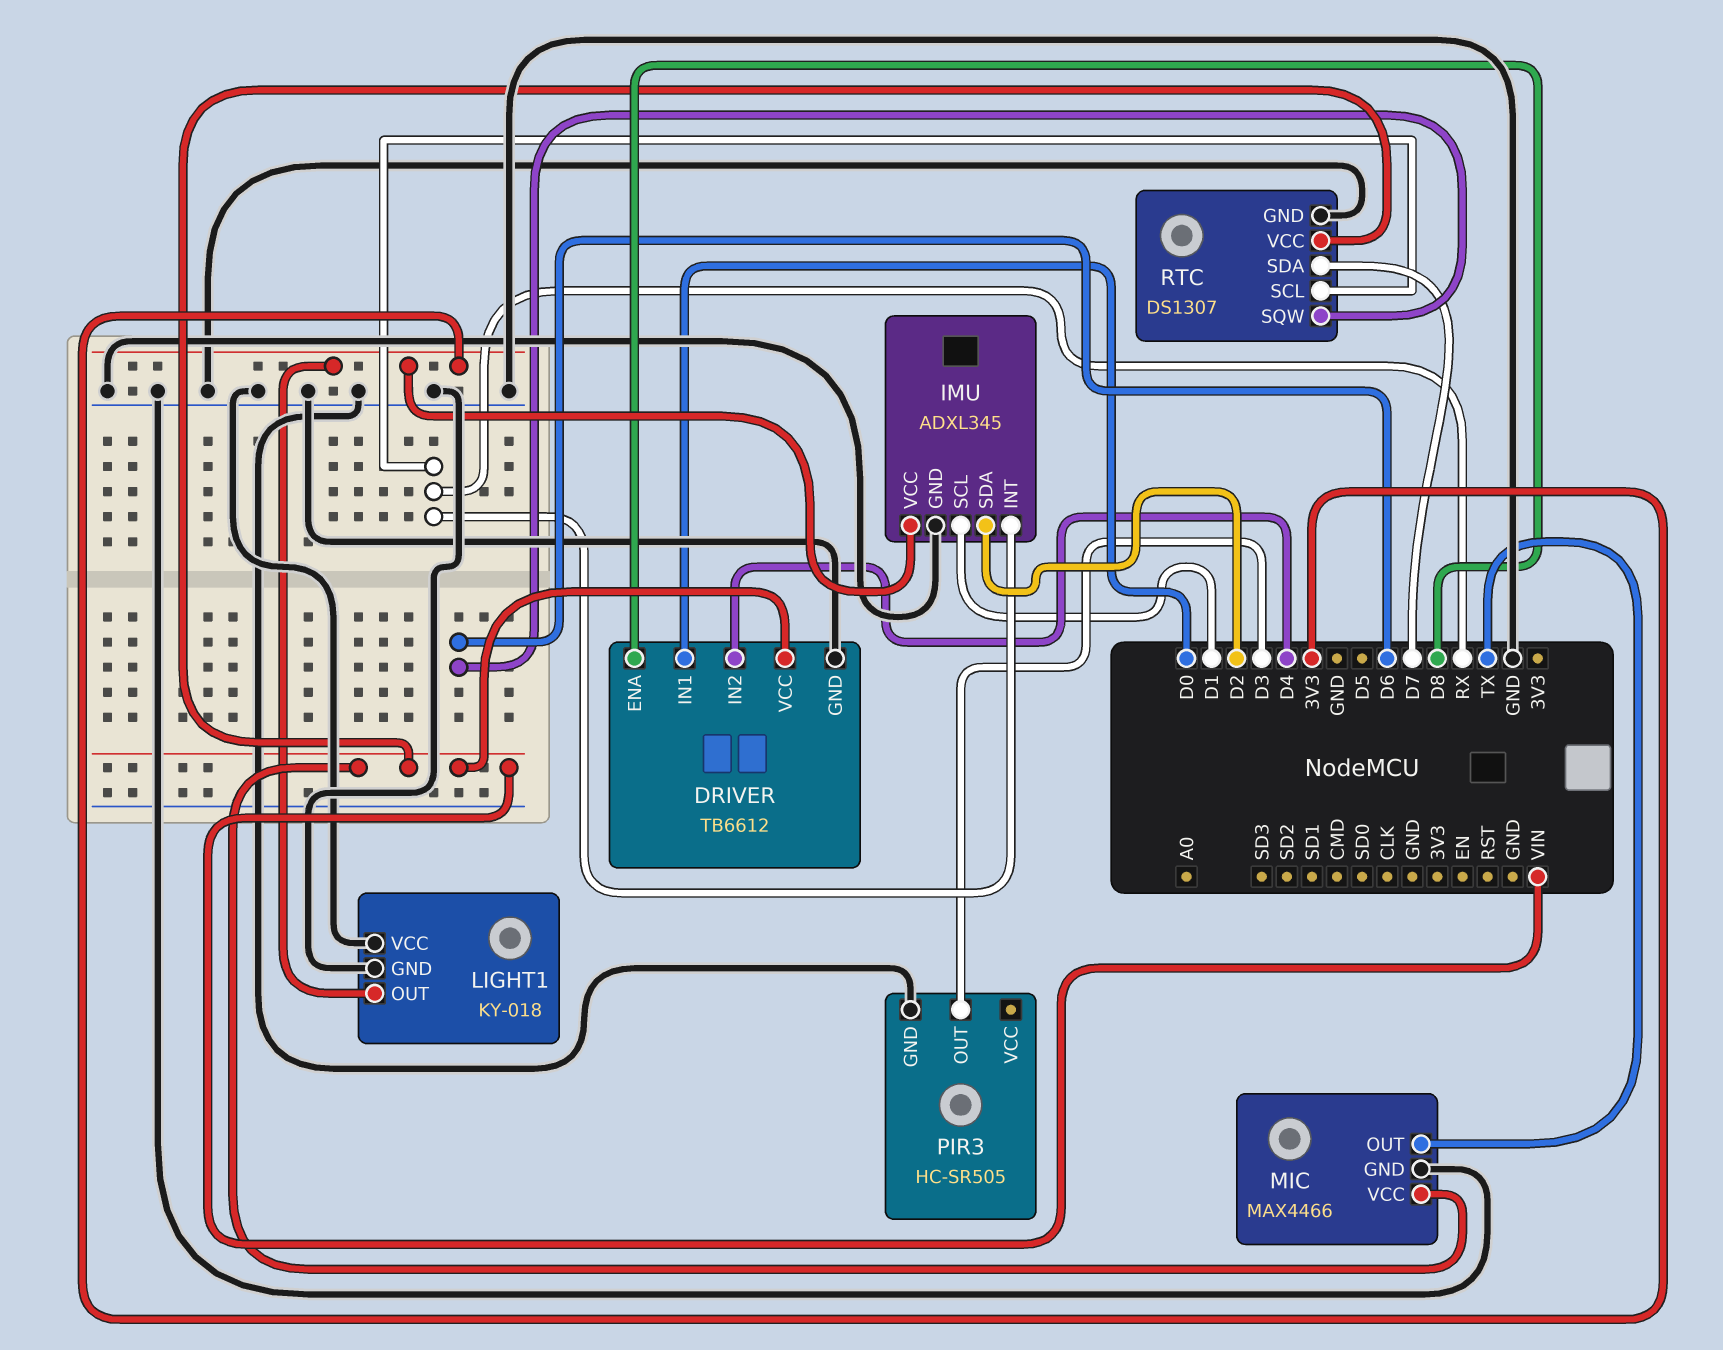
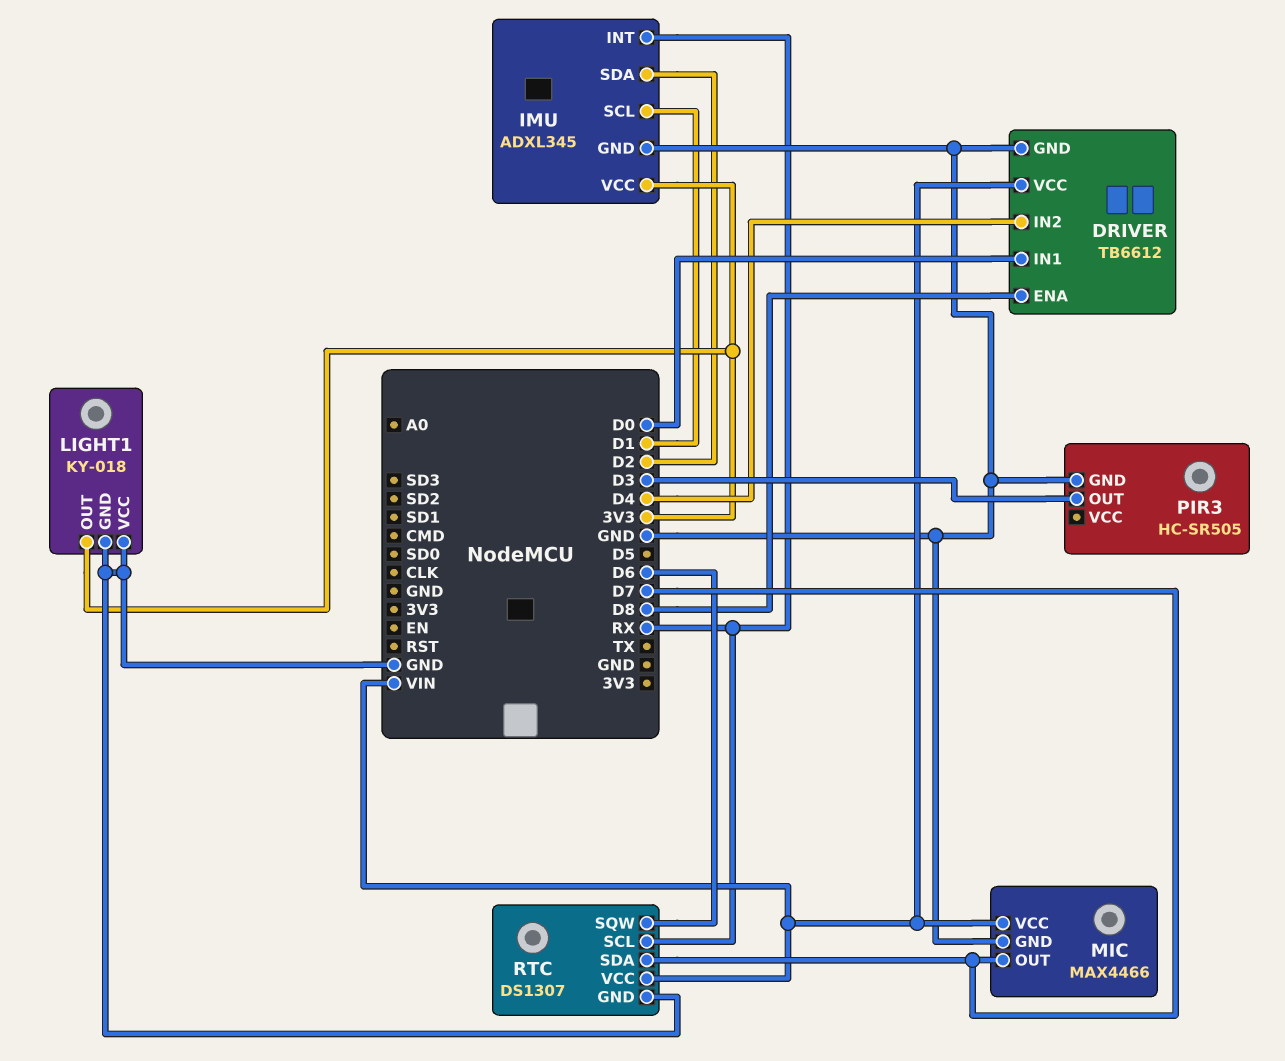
MIC pin OUT: TX -> D7

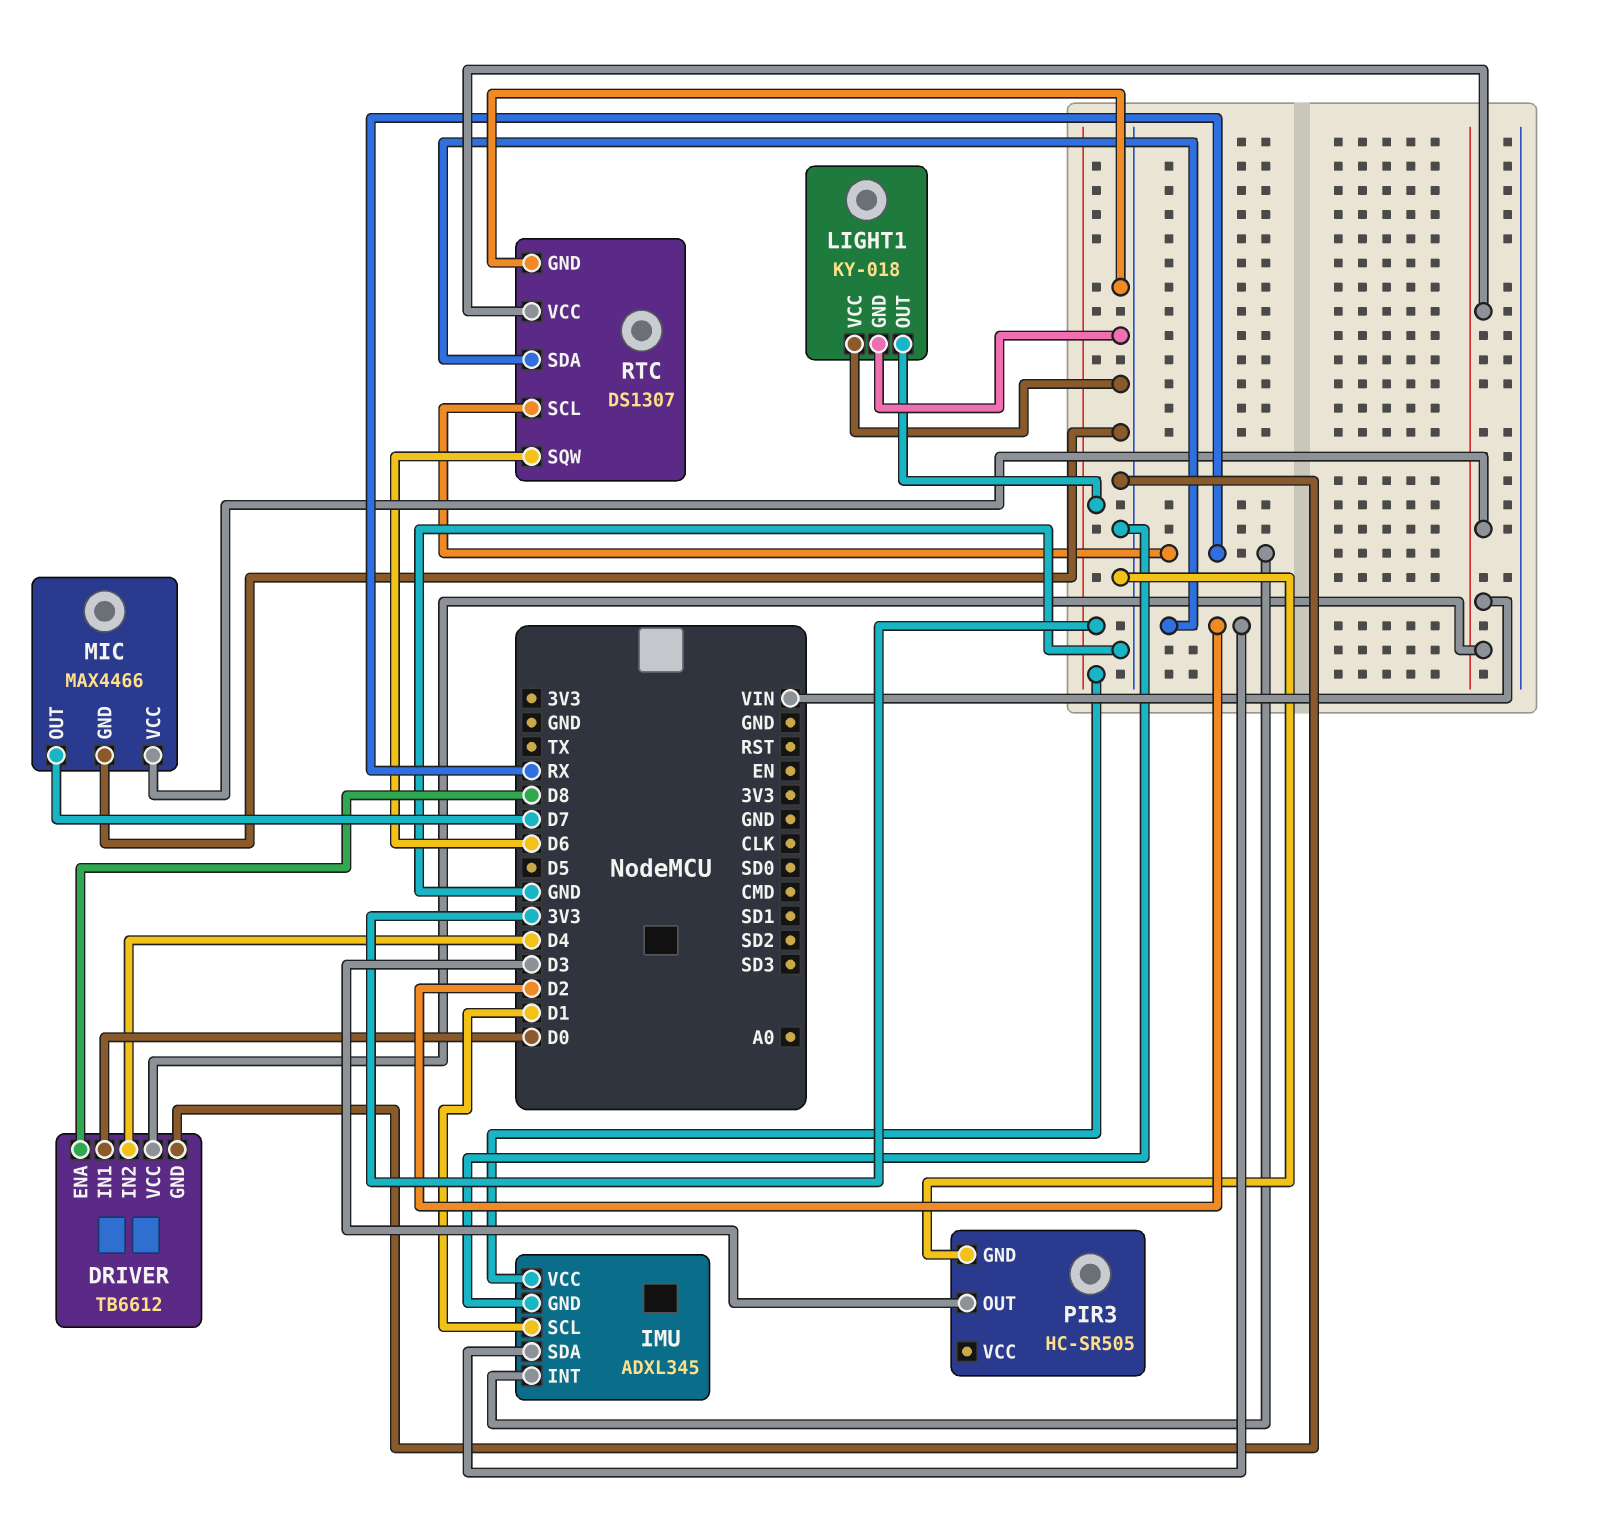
RTC pin SDA: D7 -> D2

